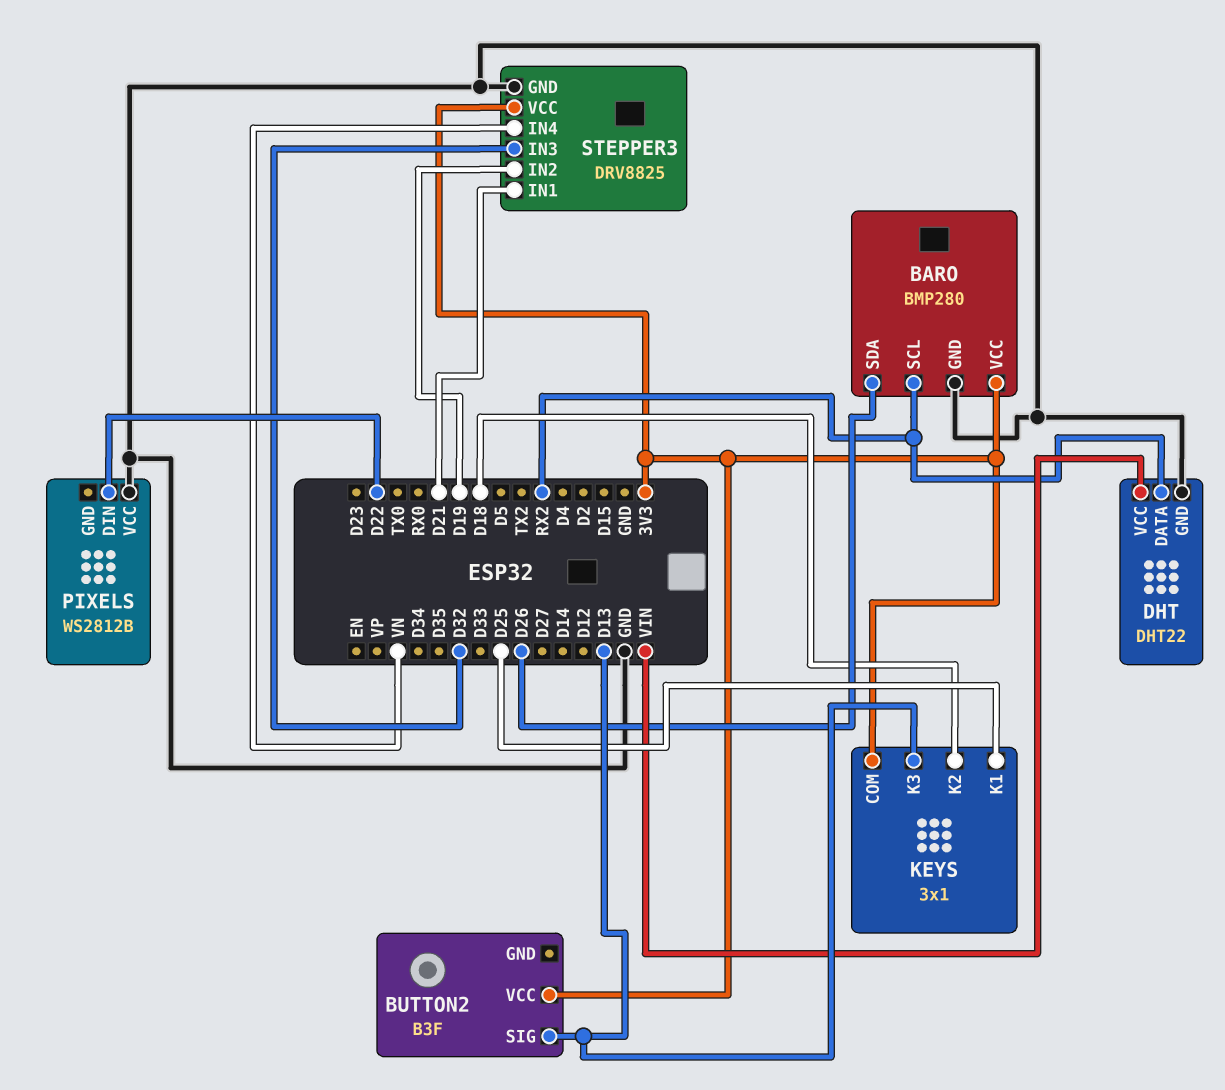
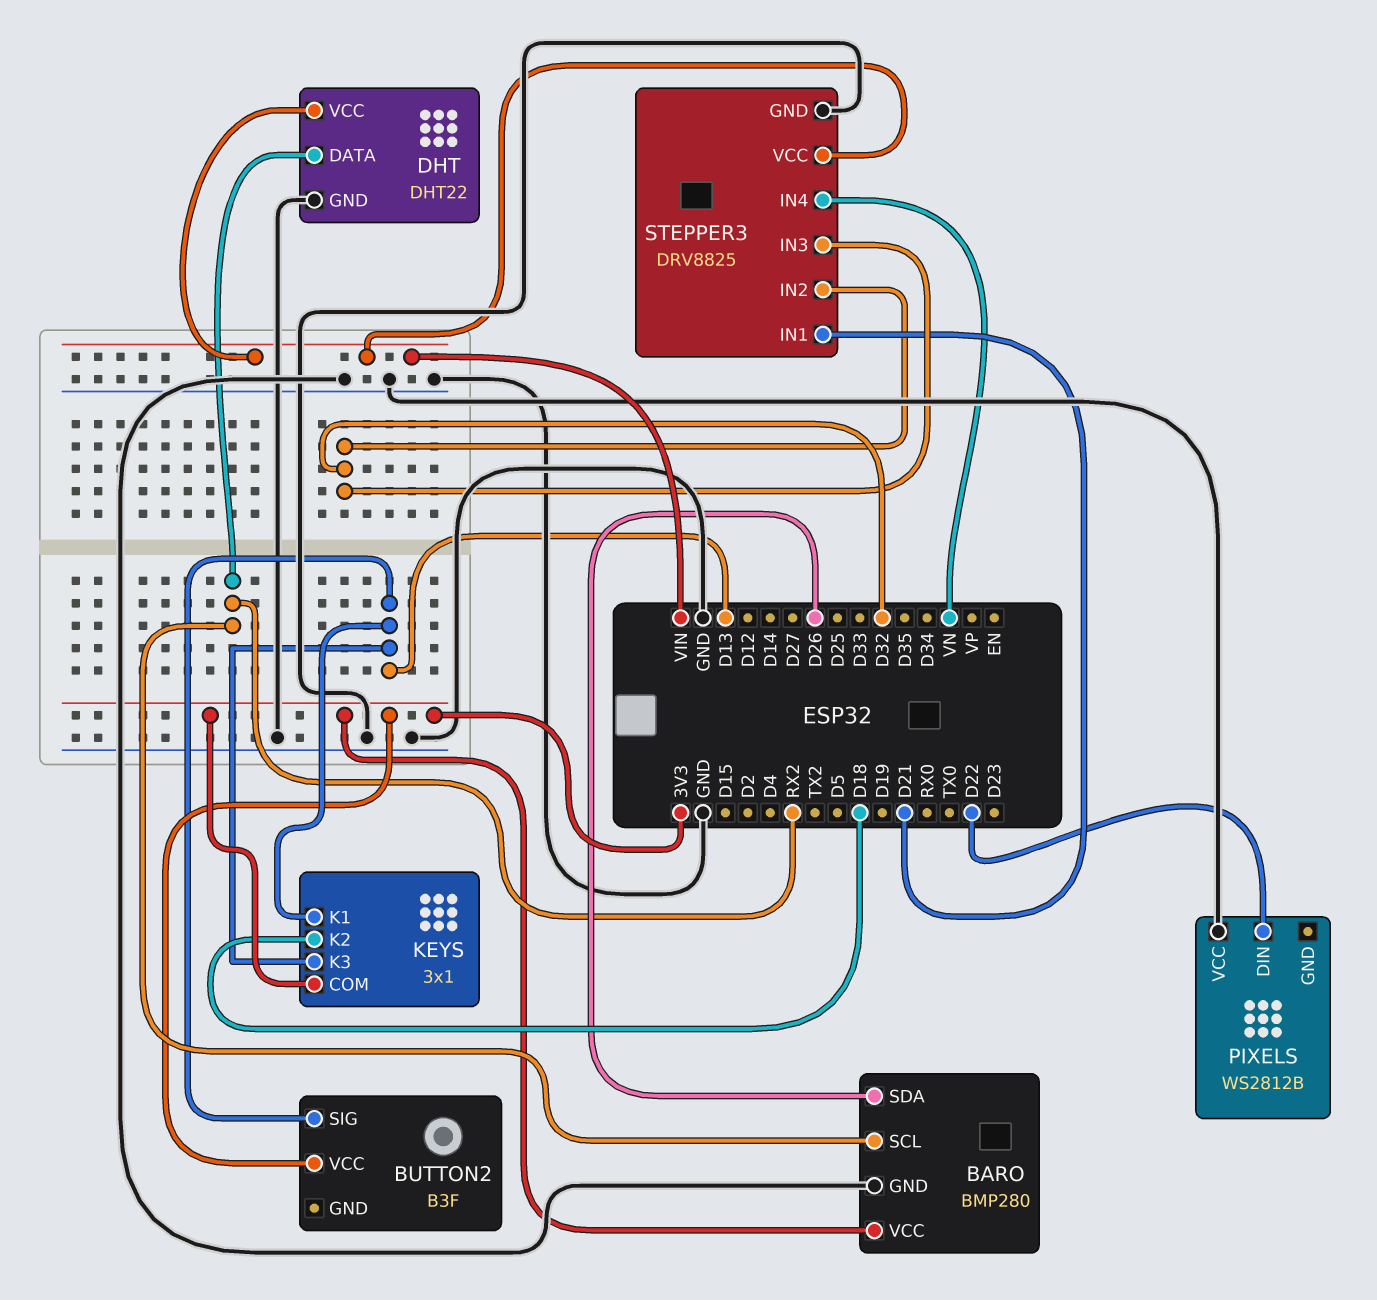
KEYS pin K1: D25 -> D13
STEPPER3 pin IN2: D19 -> D32
STEPPER3 pin VCC: 3V3 -> VIN

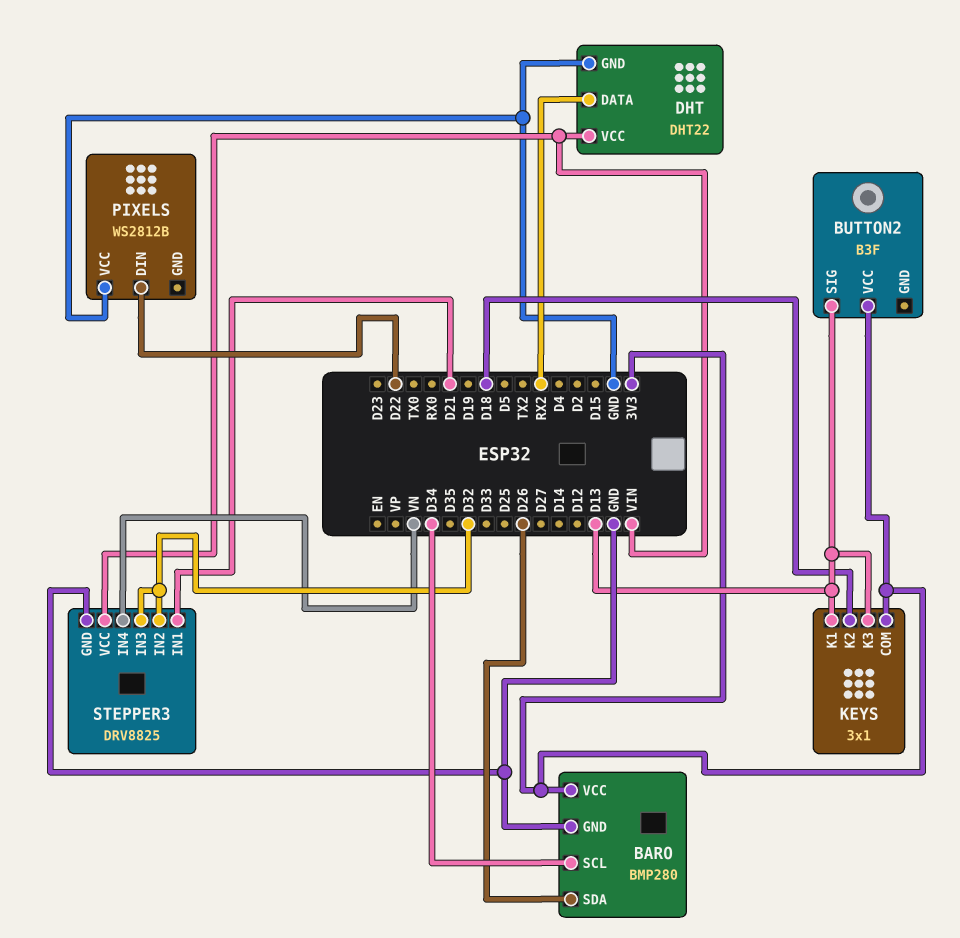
BARO pin SCL: RX2 -> D34

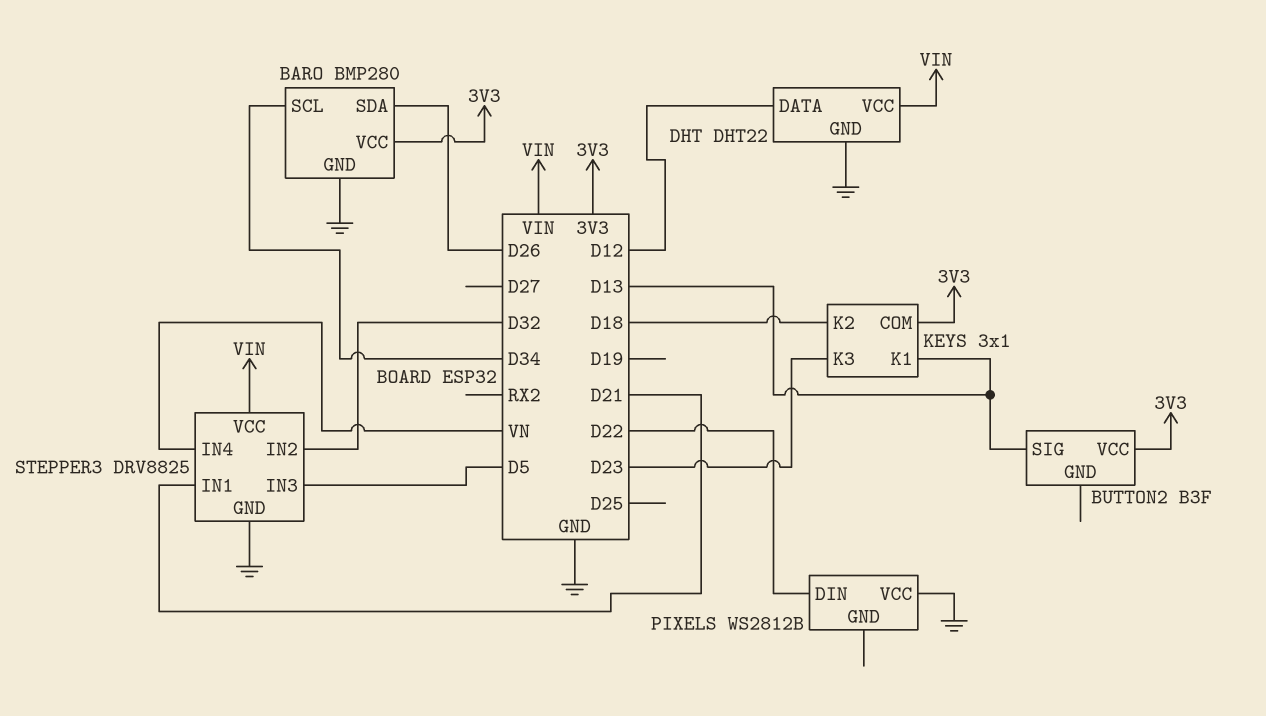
DHT pin DATA: RX2 -> D12
KEYS pin K3: D13 -> D23
STEPPER3 pin IN3: D32 -> D5

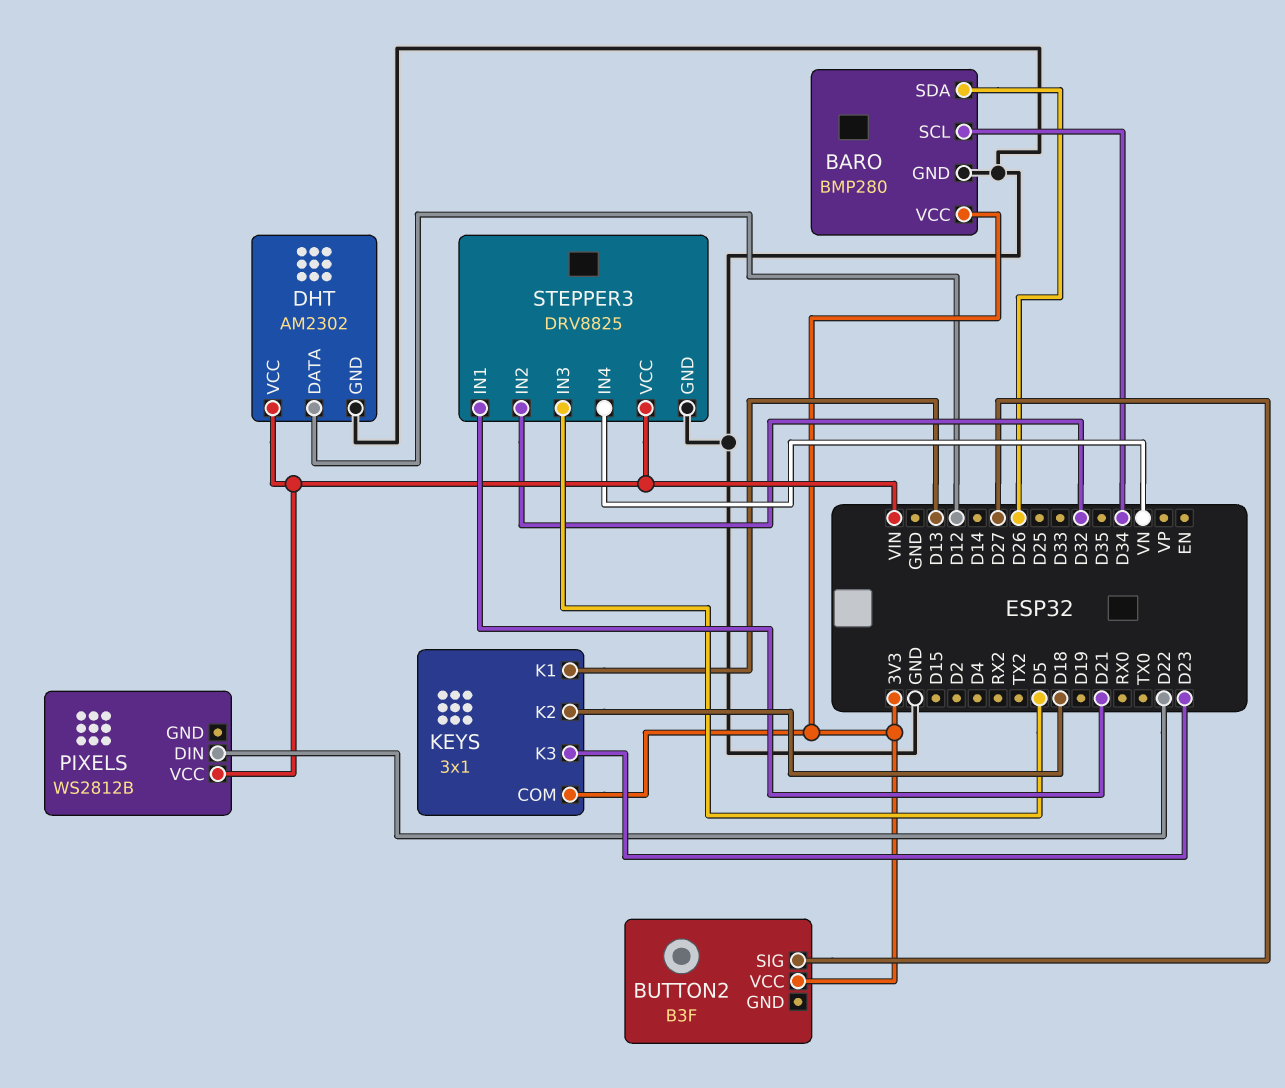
BUTTON2 pin SIG: D13 -> D27
DHT: DHT22 -> AM2302
PIXELS pin VCC: GND -> VIN

